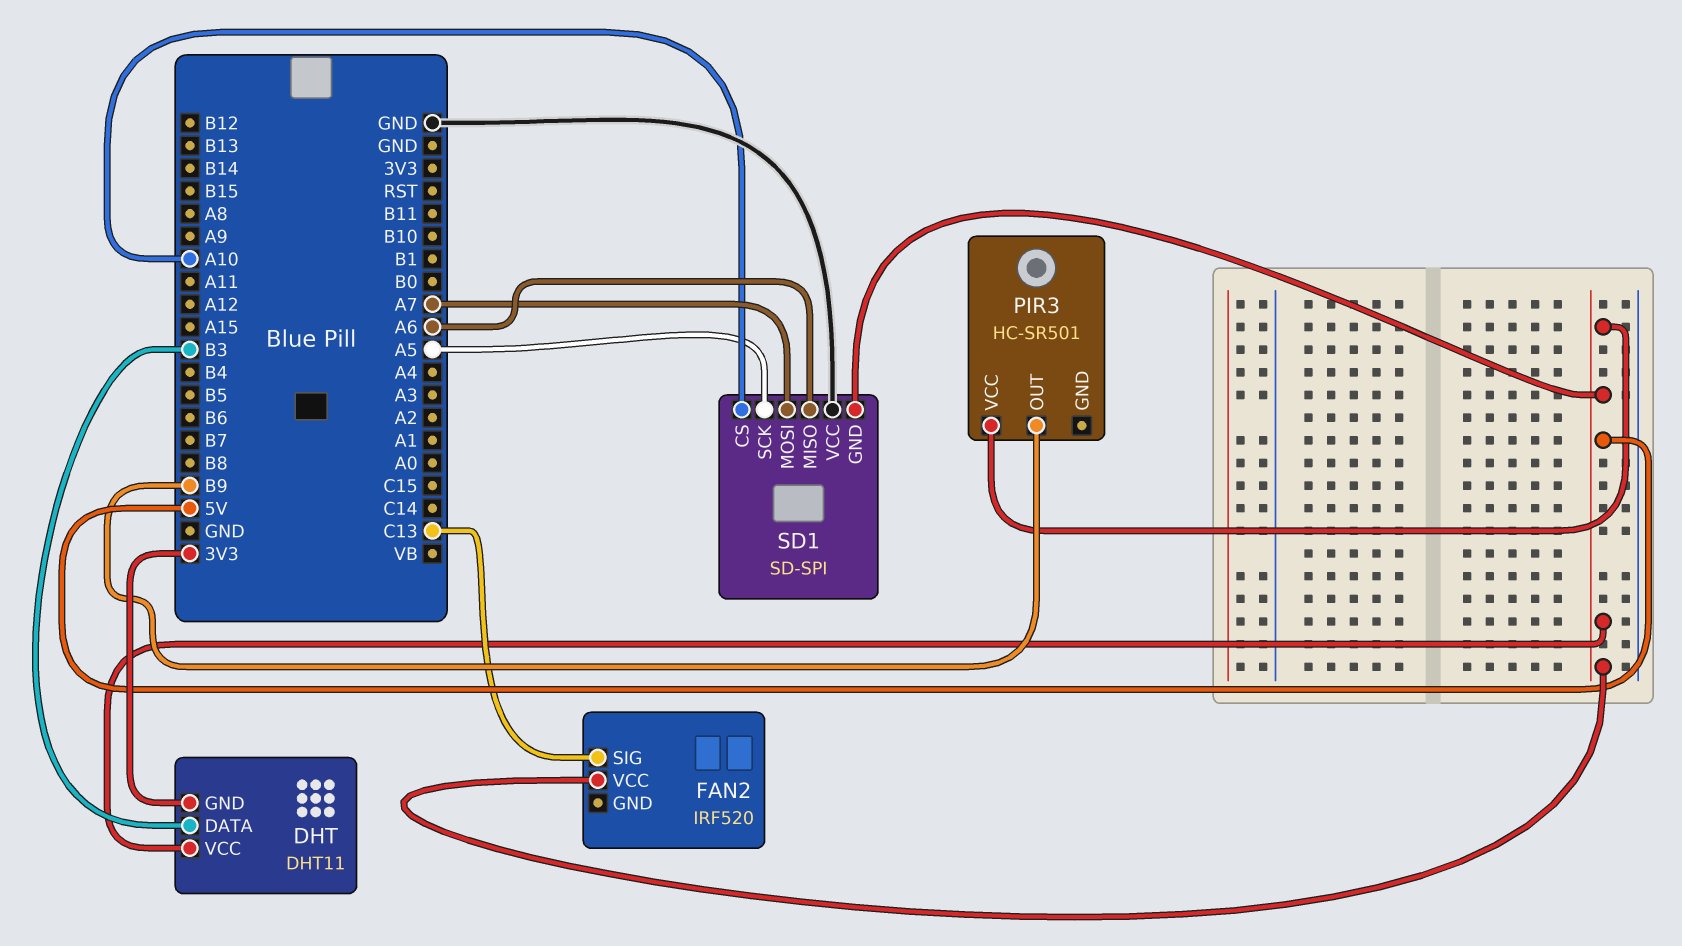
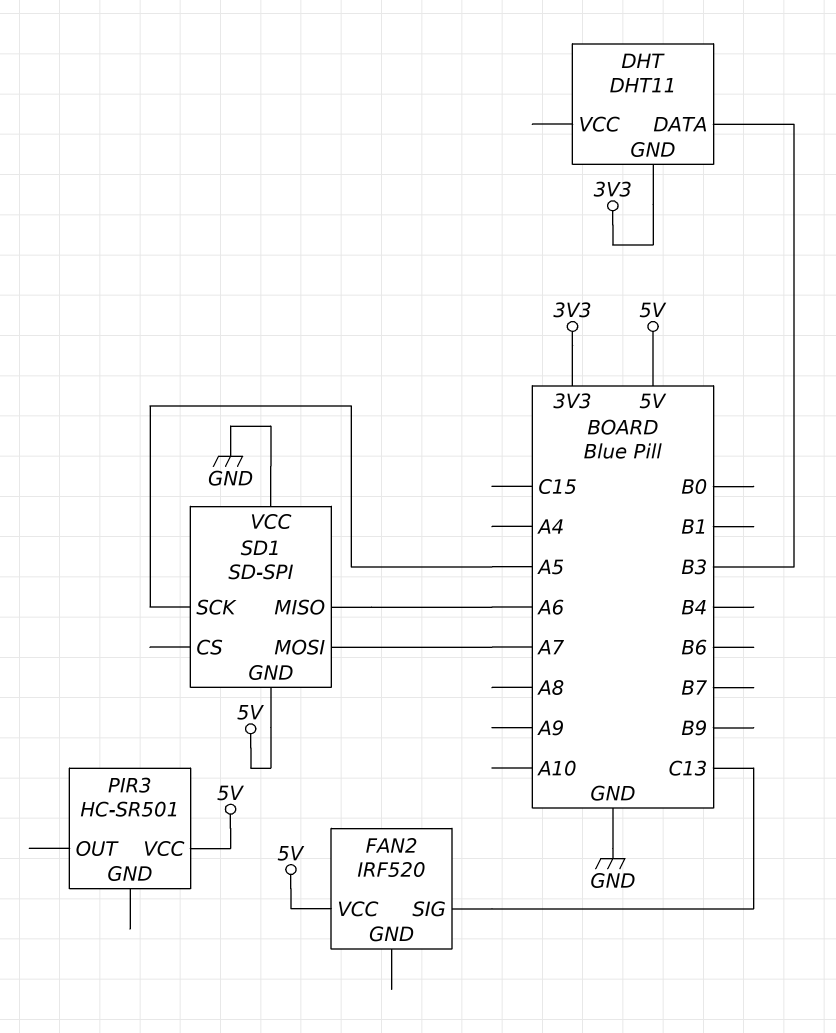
DHT pin VCC: 5V -> none
PIR3 pin OUT: B9 -> none
SD1 pin CS: A10 -> none

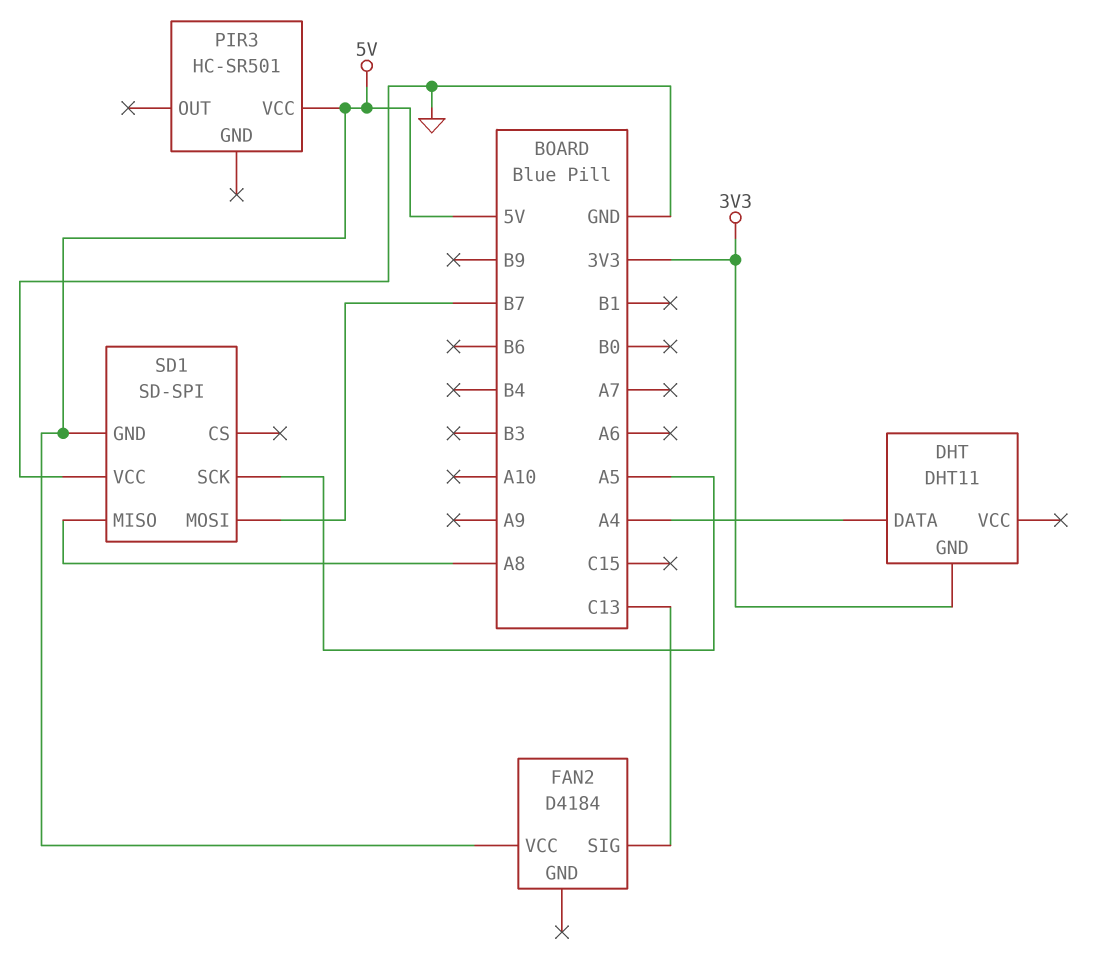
DHT pin DATA: B3 -> A4
FAN2: IRF520 -> D4184
SD1 pin MISO: A6 -> A8
SD1 pin MOSI: A7 -> B7

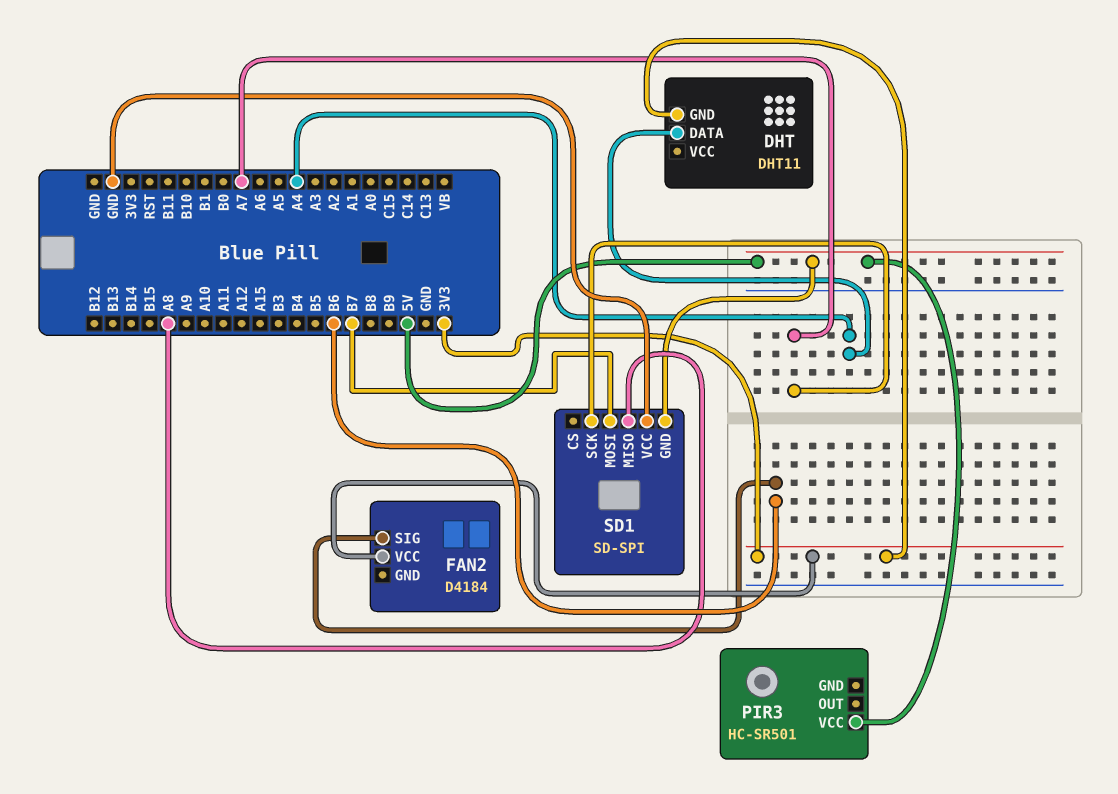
FAN2 pin SIG: C13 -> B6
FAN2 pin VCC: 5V -> 3V3
SD1 pin SCK: A5 -> A7

